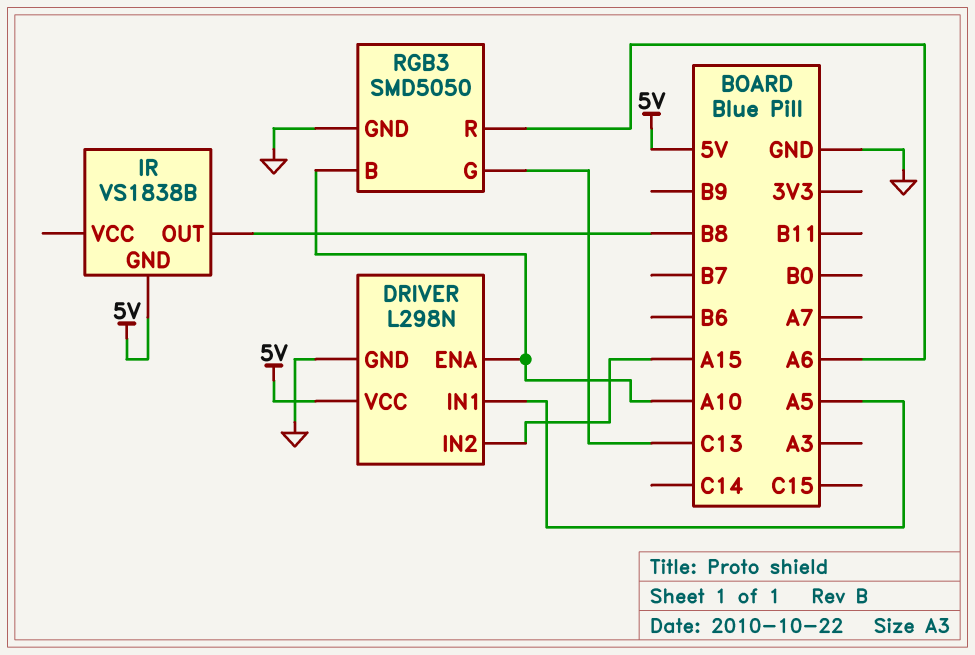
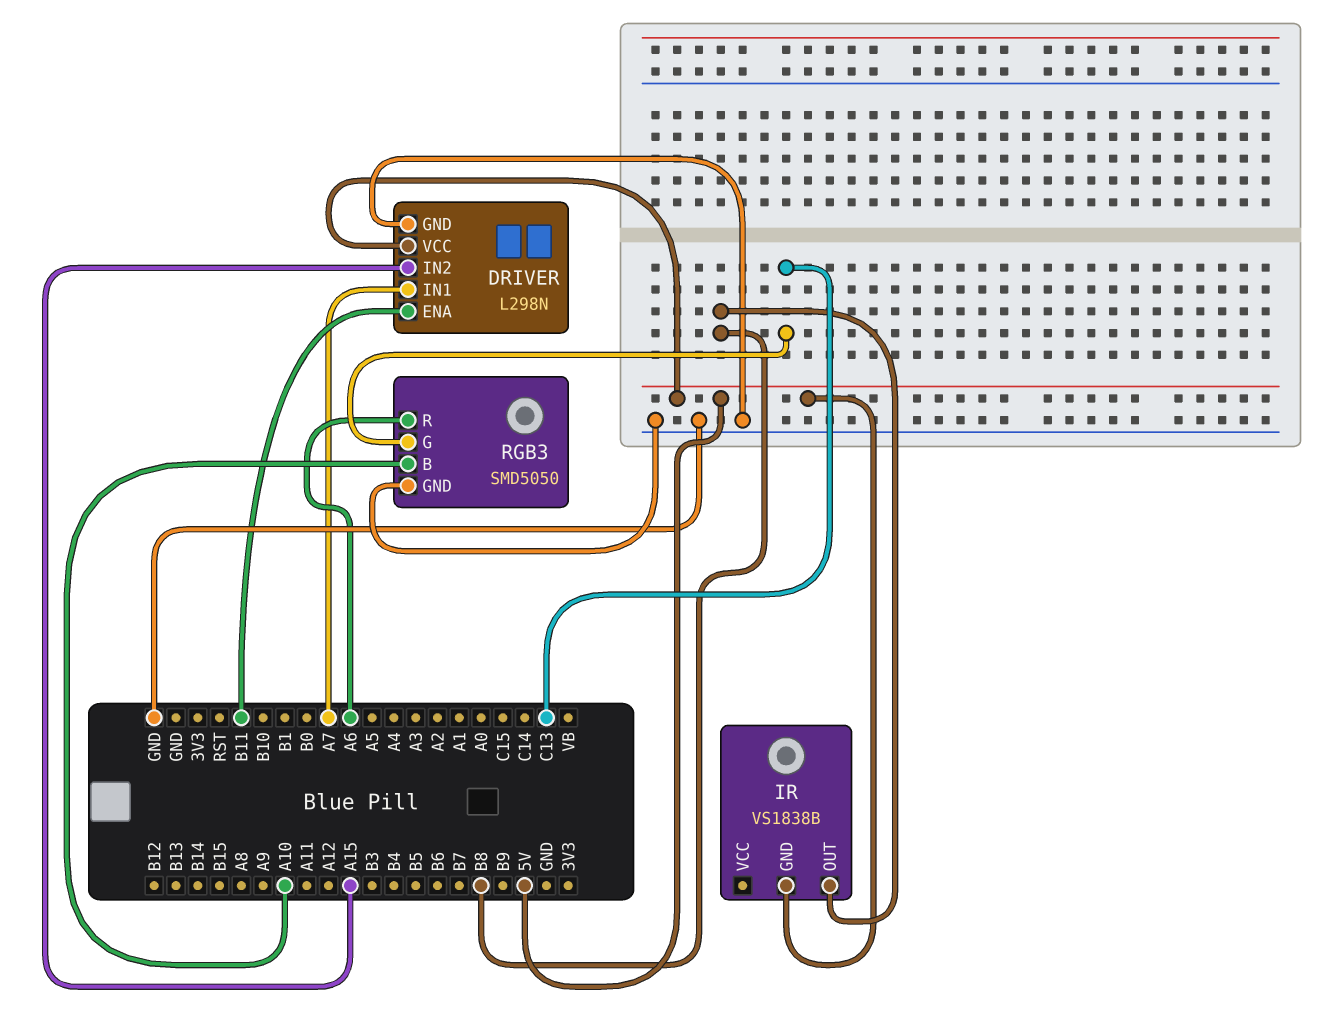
DRIVER pin ENA: A10 -> B11
DRIVER pin IN1: A5 -> A7

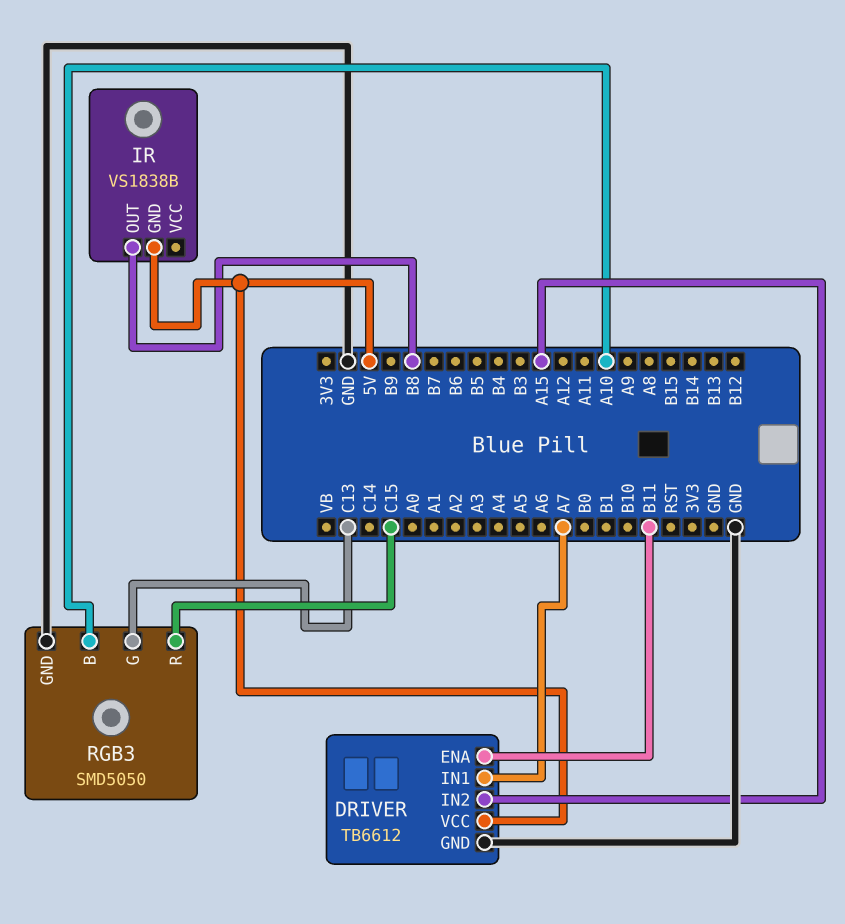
DRIVER: L298N -> TB6612
RGB3 pin R: A6 -> C15

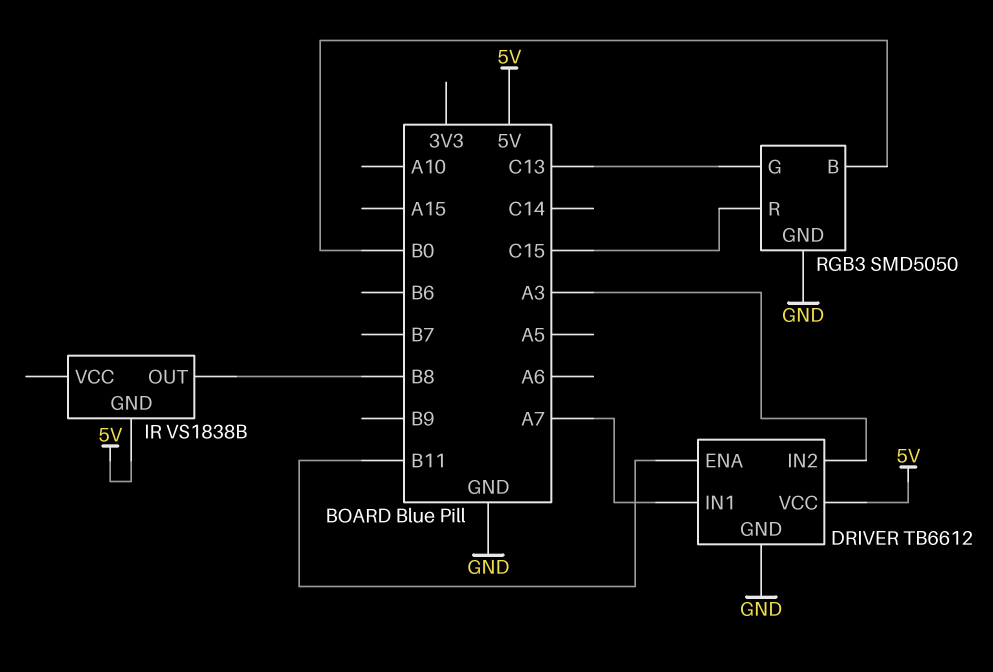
DRIVER pin IN2: A15 -> A3
RGB3 pin B: A10 -> B0

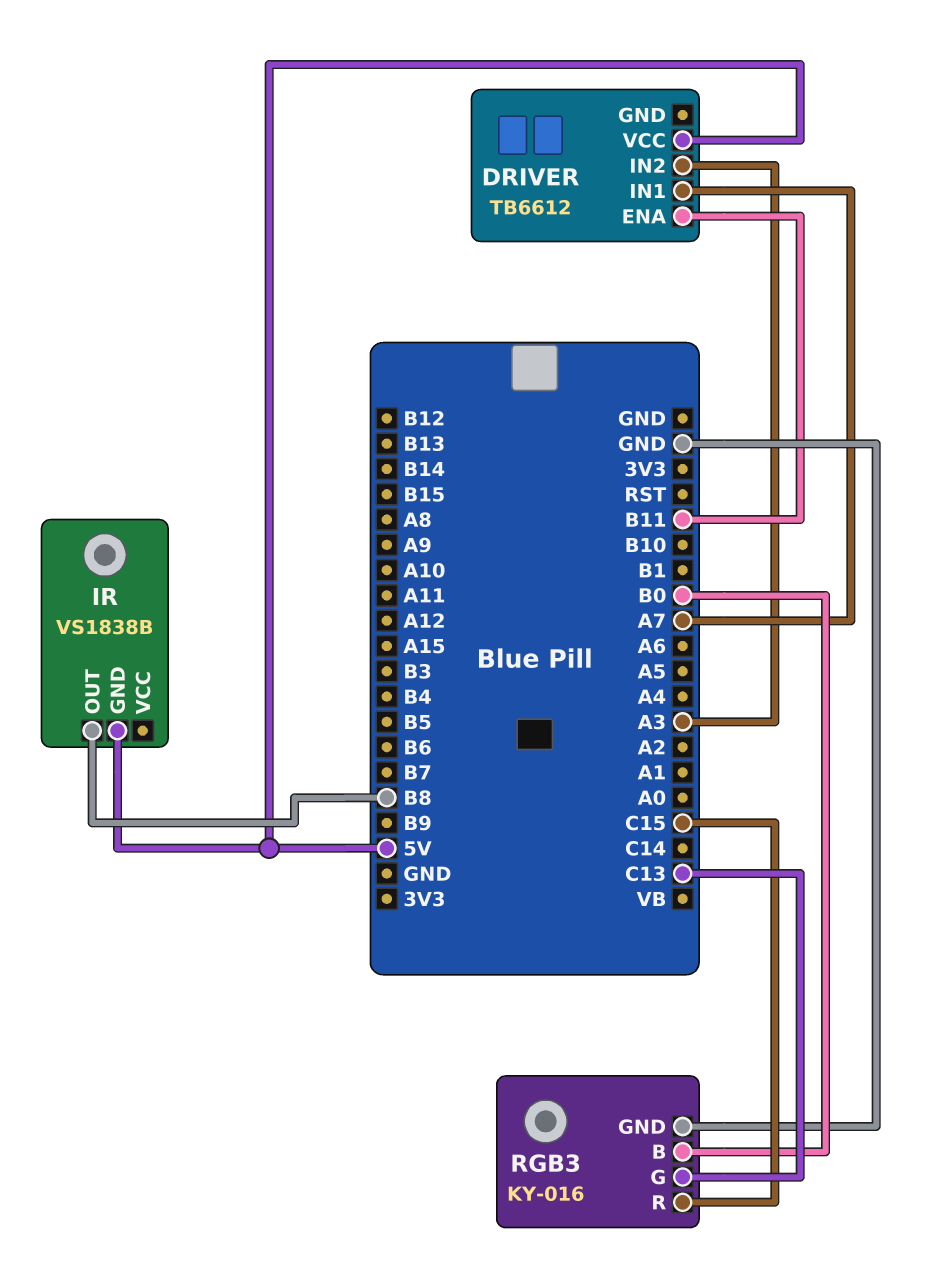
DRIVER pin GND: GND -> none
RGB3: SMD5050 -> KY-016

